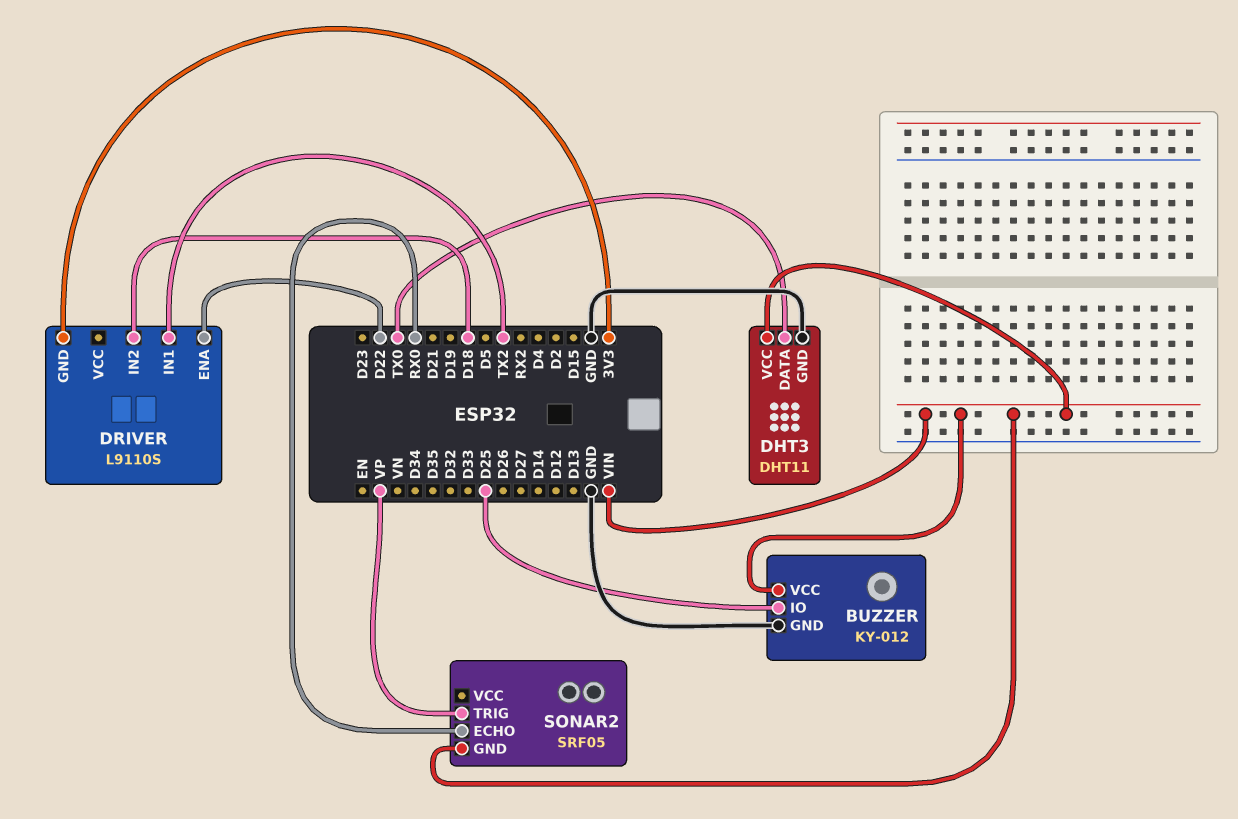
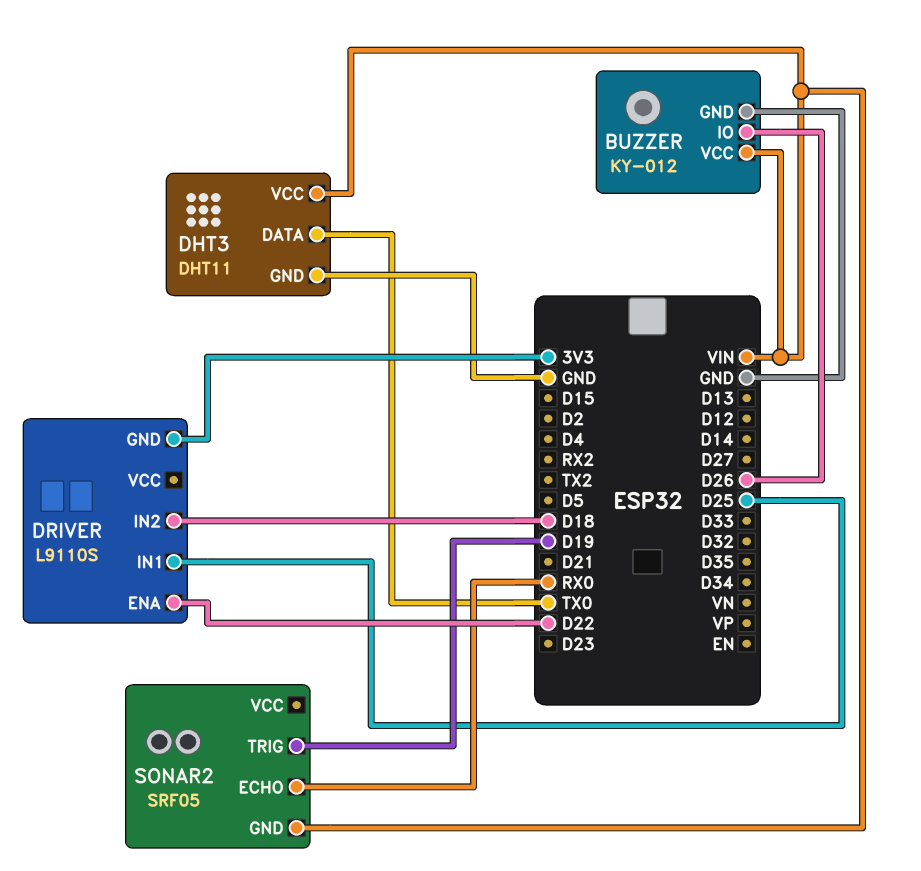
BUZZER pin IO: D25 -> D26
DRIVER pin IN1: TX2 -> D25
SONAR2 pin TRIG: VP -> D19

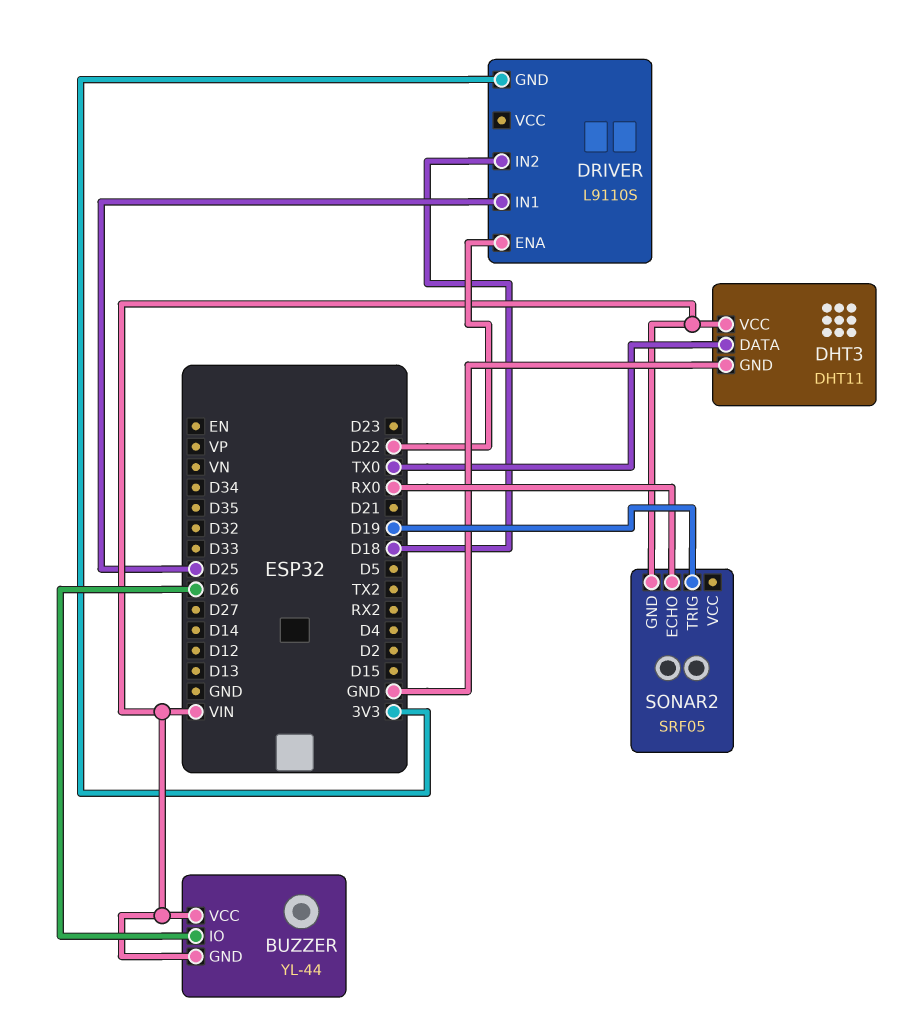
BUZZER: KY-012 -> YL-44
BUZZER pin GND: GND -> VIN

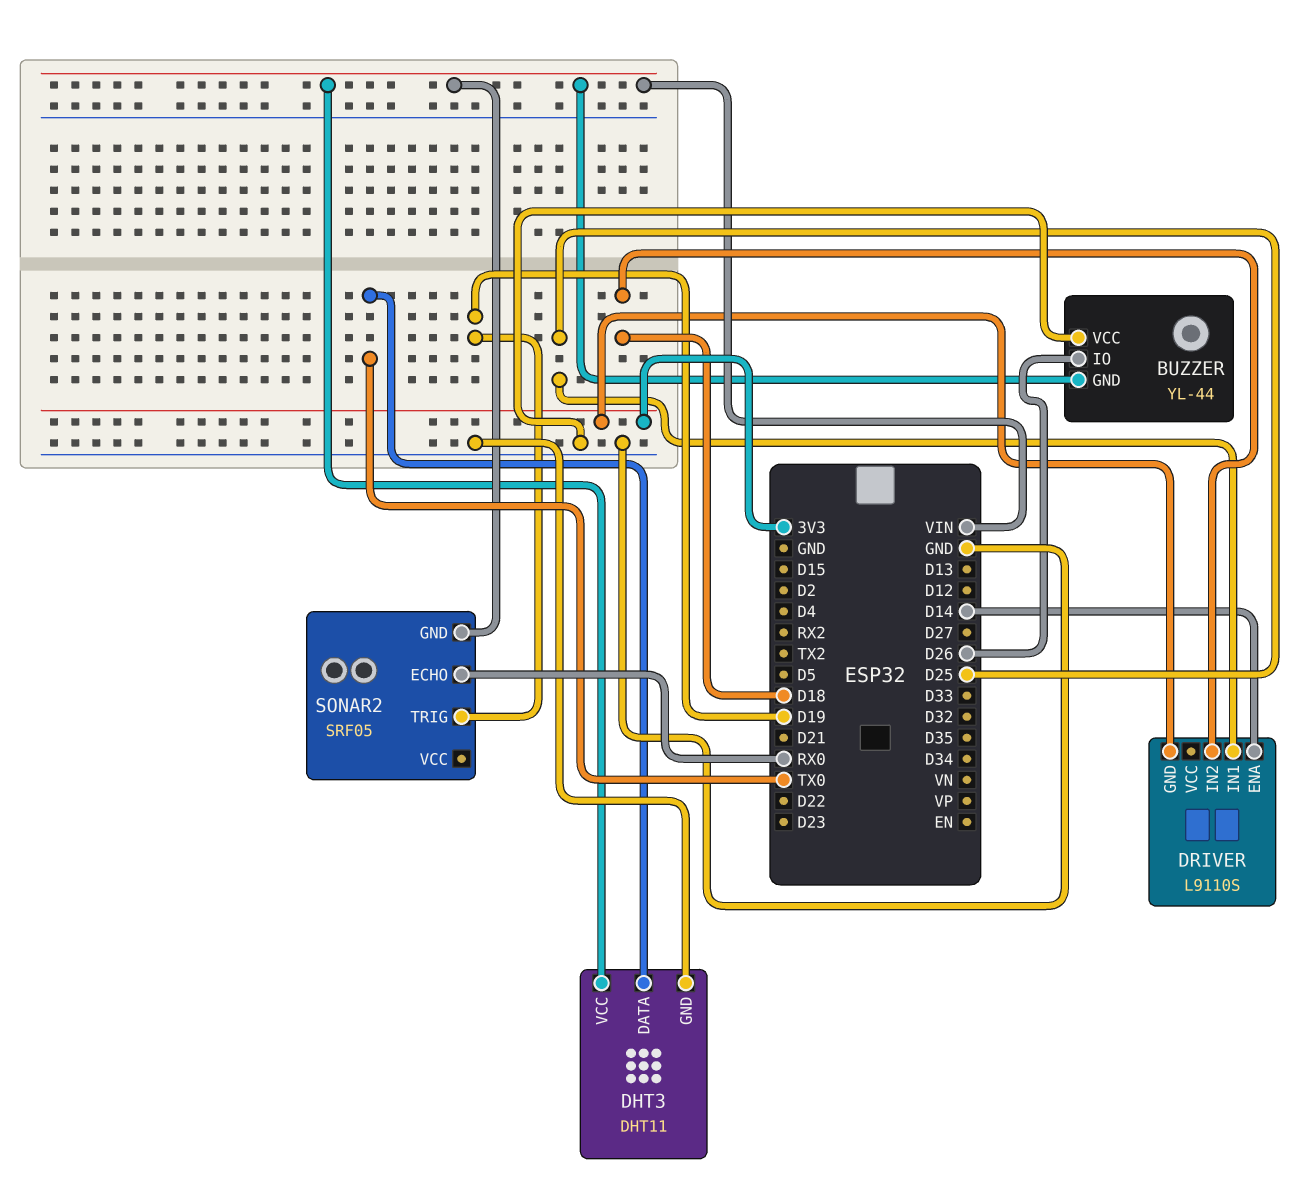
BUZZER pin VCC: VIN -> GND
DRIVER pin ENA: D22 -> D14

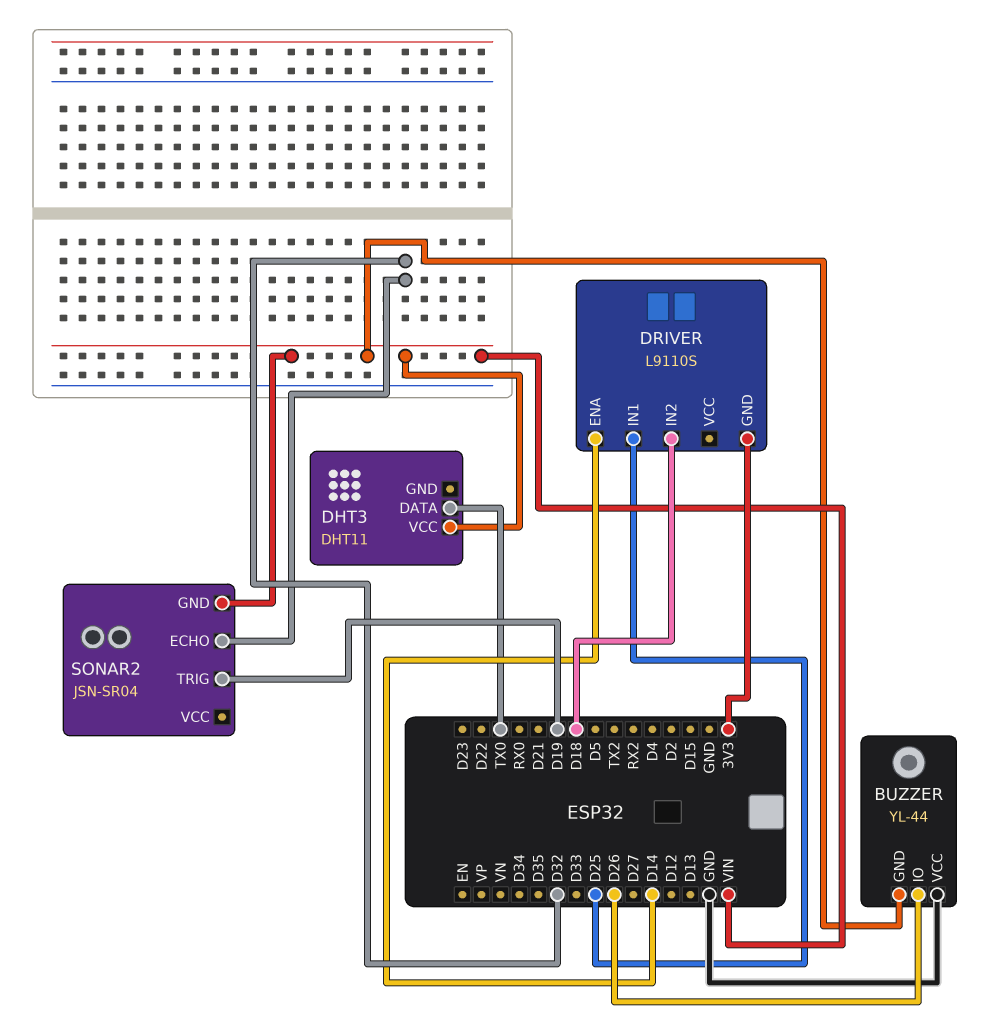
DHT3 pin GND: GND -> none
SONAR2: SRF05 -> JSN-SR04
SONAR2 pin ECHO: RX0 -> D32

